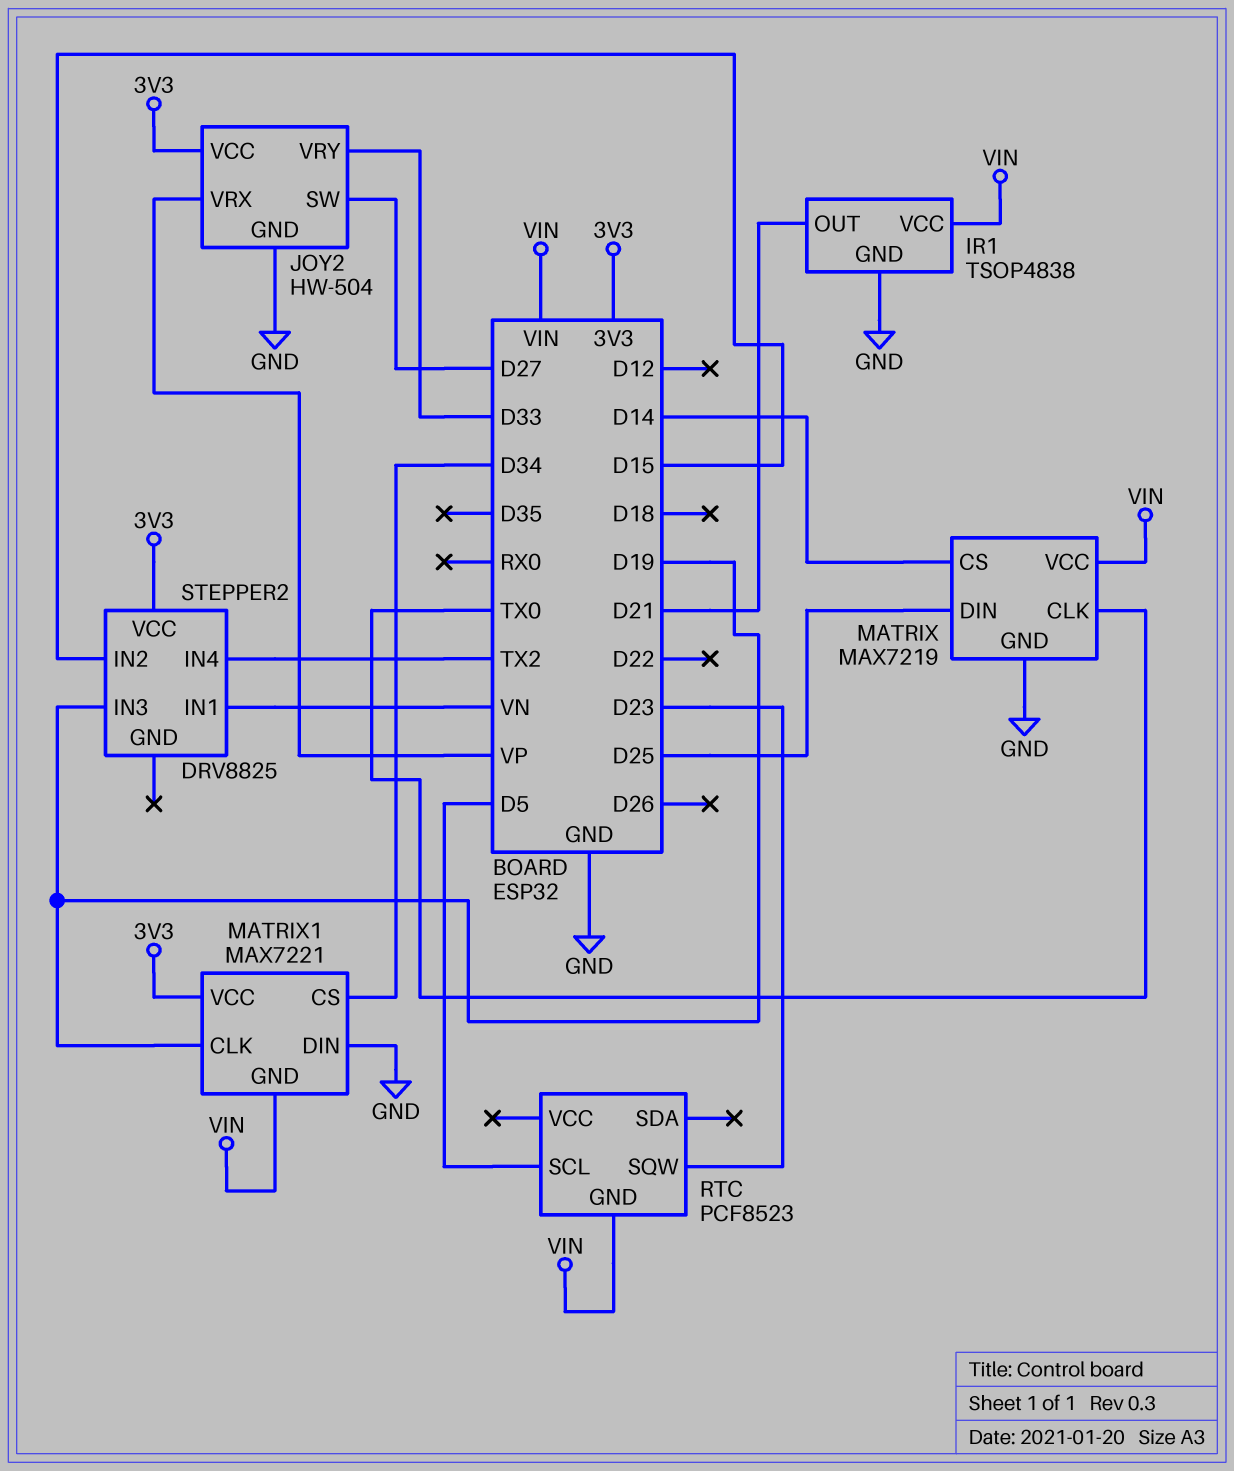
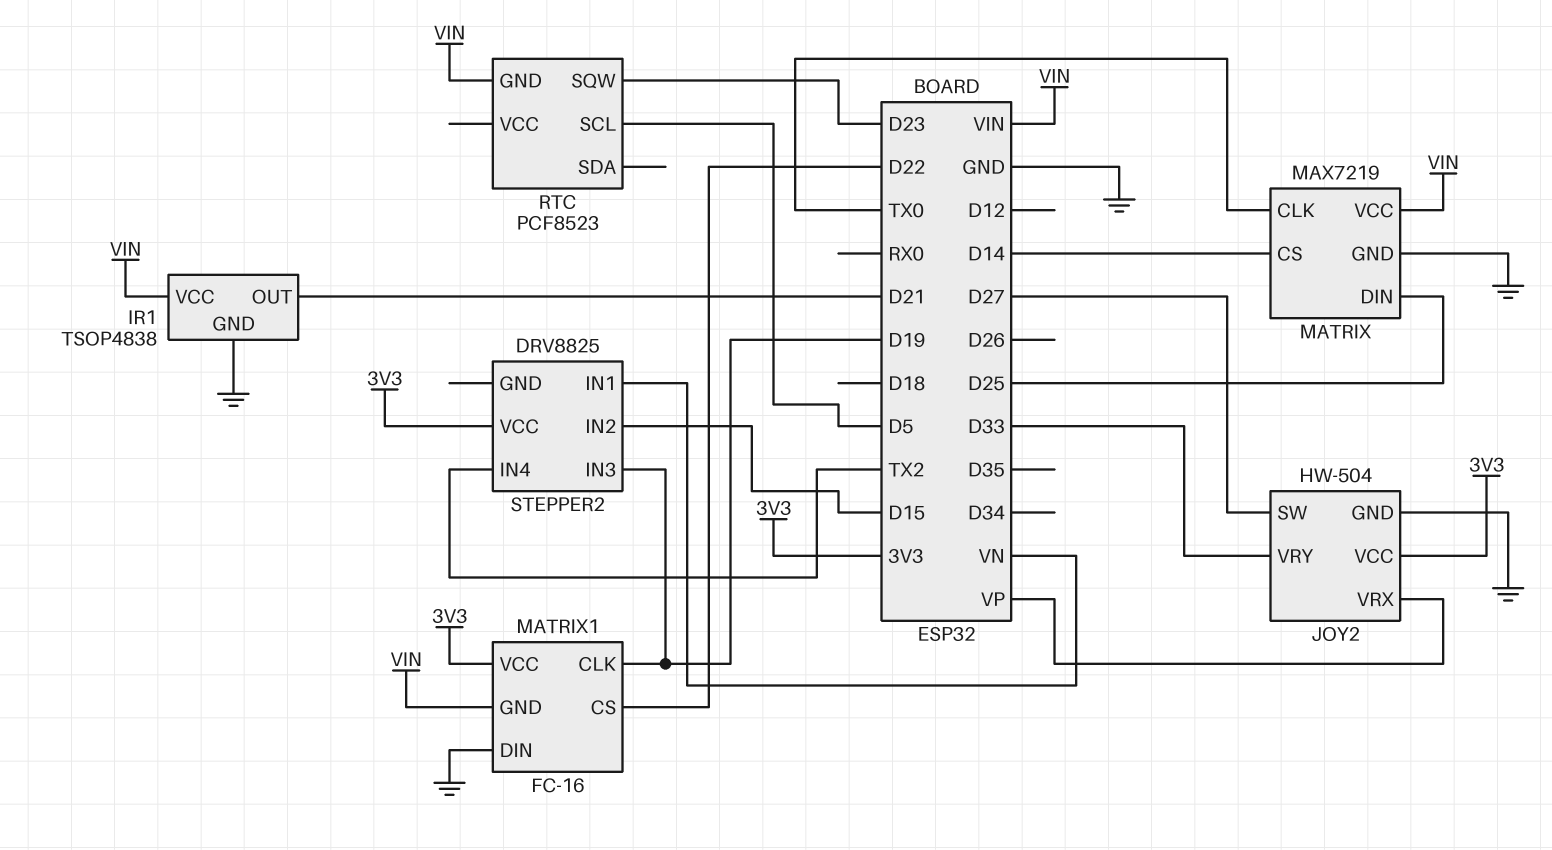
MATRIX1: MAX7221 -> FC-16
MATRIX1 pin CS: D34 -> D22

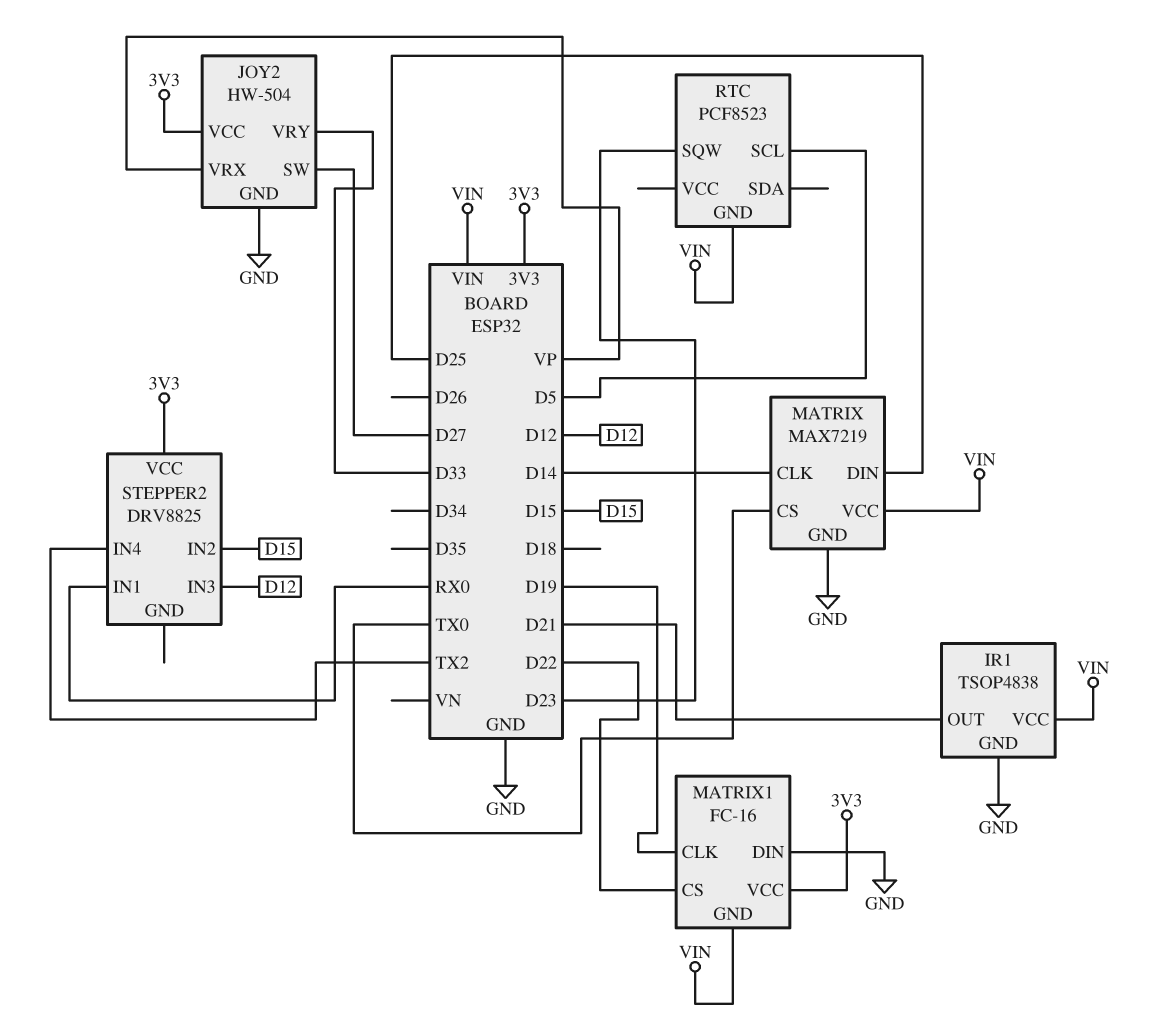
MATRIX pin CLK: TX0 -> D14
MATRIX pin CS: D14 -> TX0
STEPPER2 pin IN1: VN -> RX0
STEPPER2 pin IN3: D19 -> D12

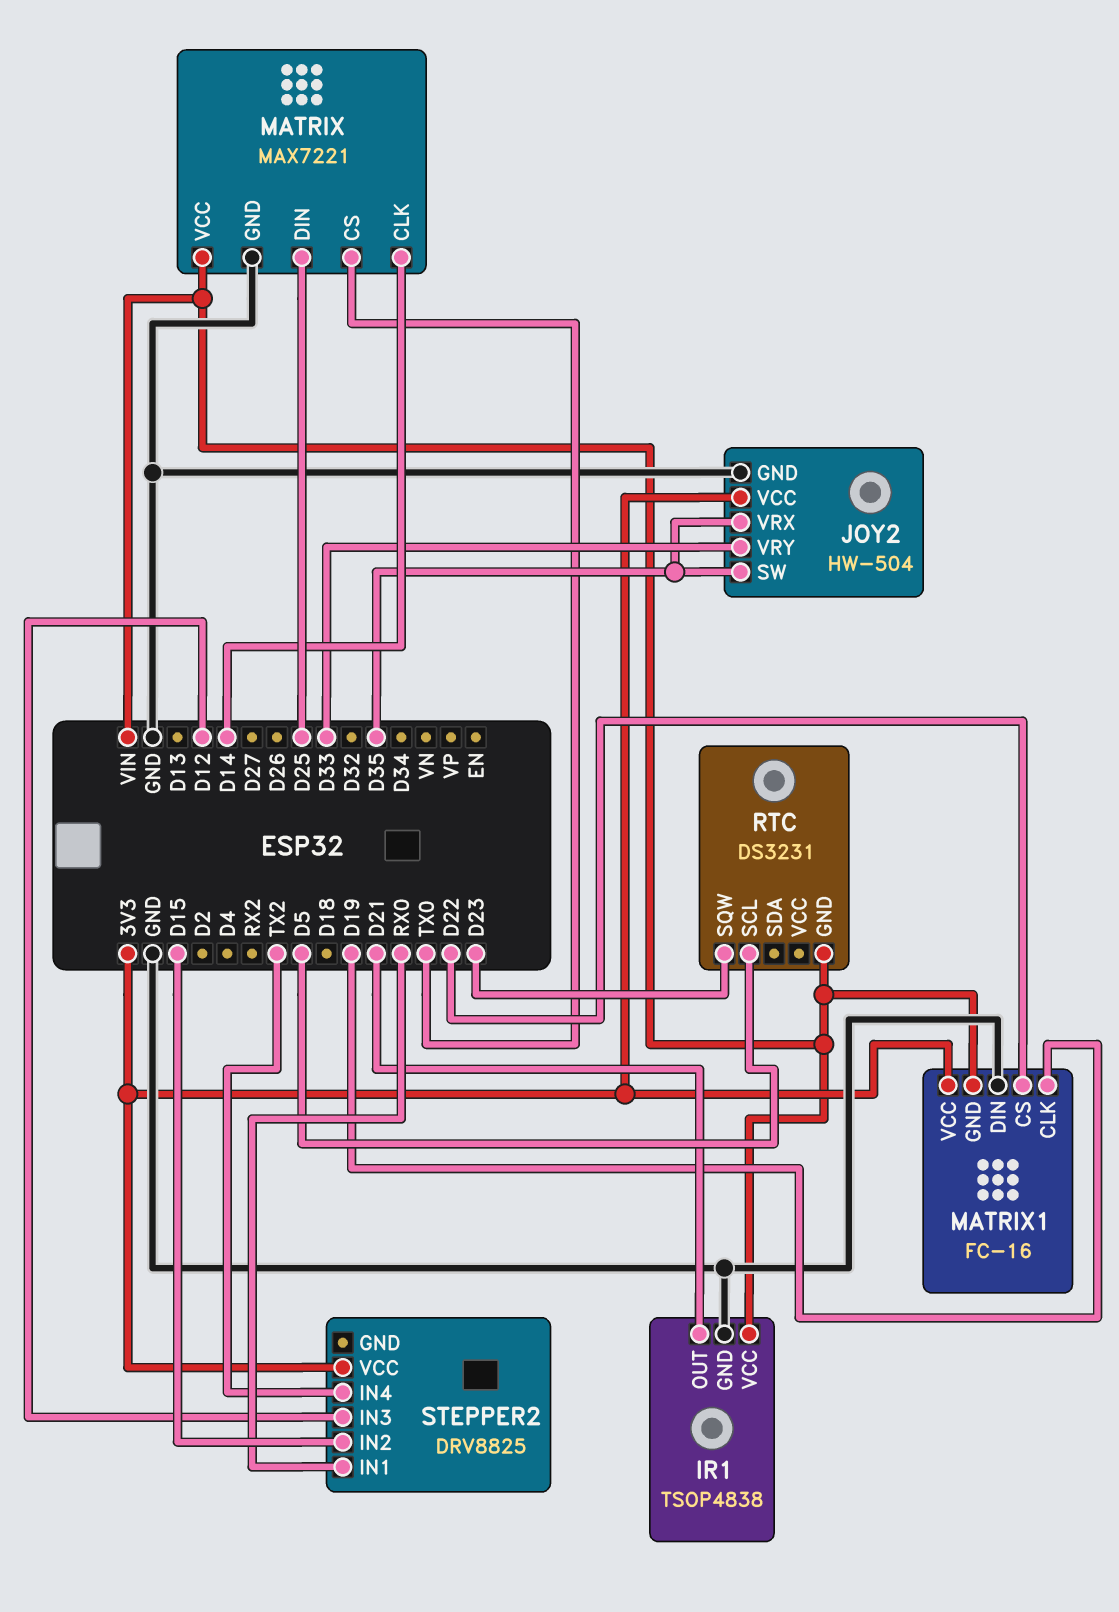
JOY2 pin SW: D27 -> D35
JOY2 pin VRX: VP -> D35
MATRIX: MAX7219 -> MAX7221
RTC: PCF8523 -> DS3231

